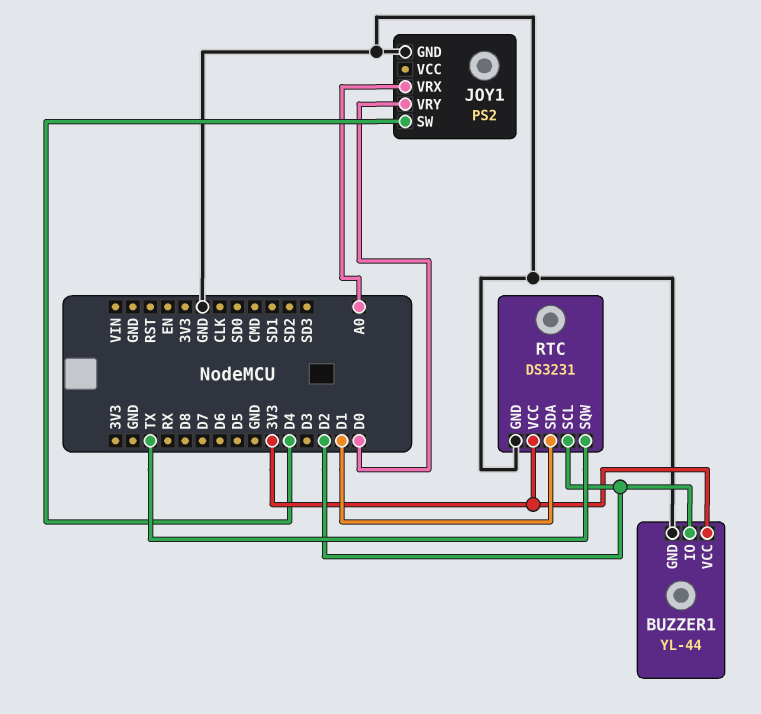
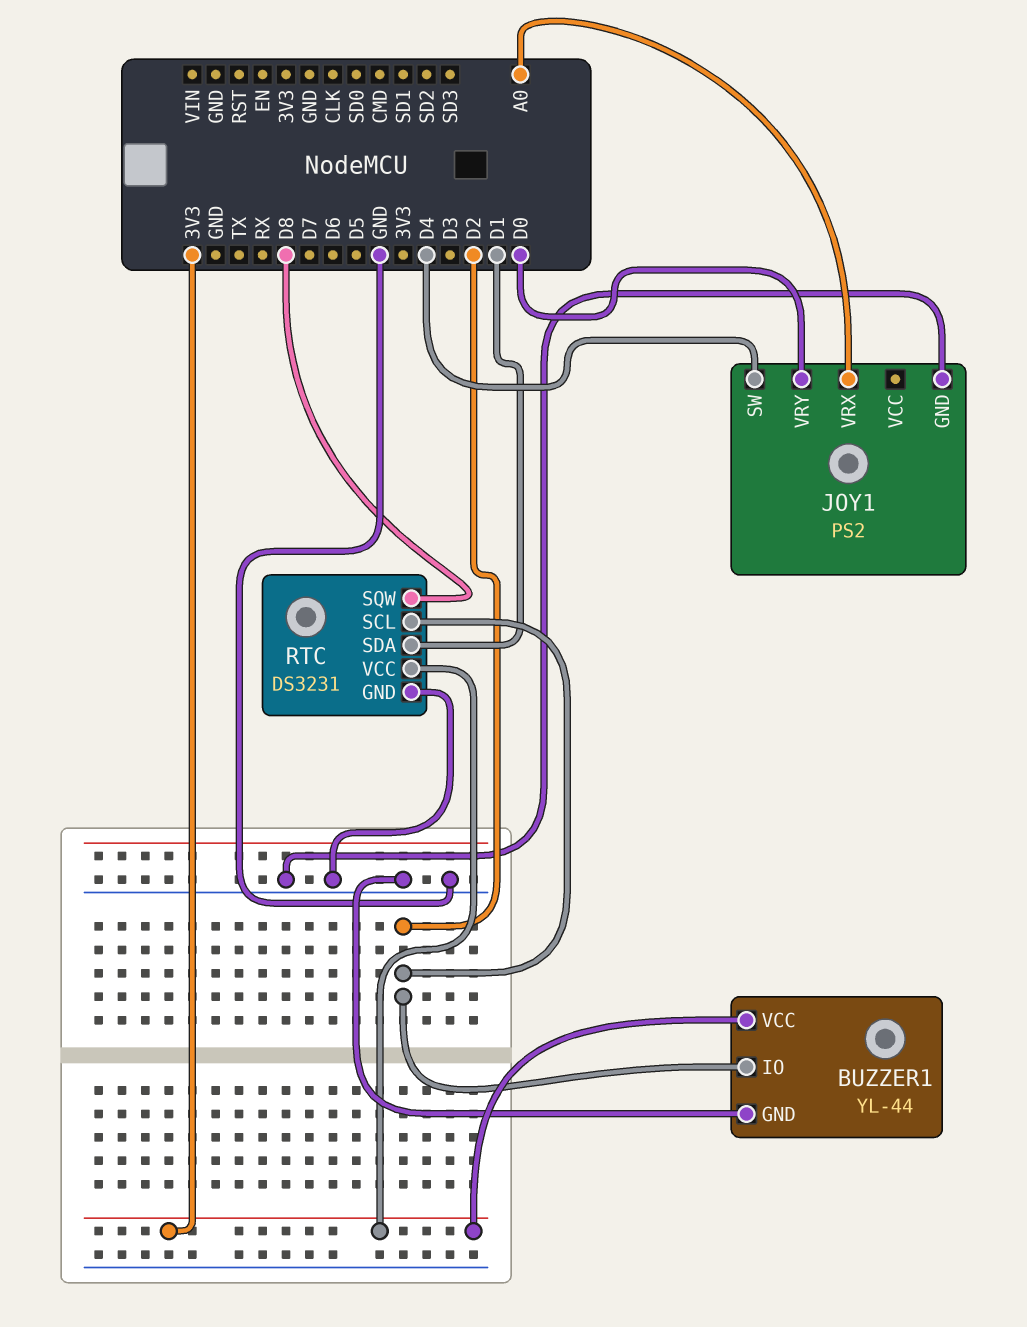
RTC pin SQW: TX -> D8

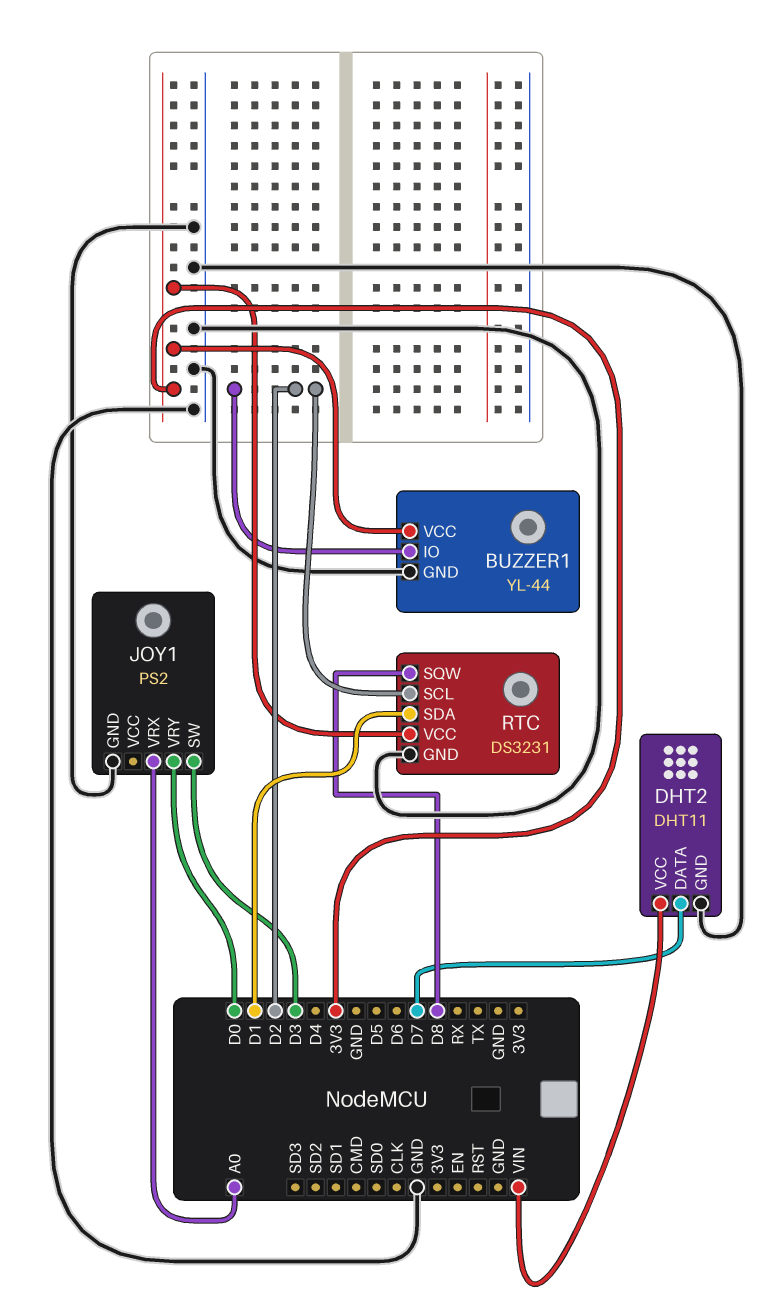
DHT2: none -> DHT11
DHT2 pin DATA: none -> D7
DHT2 pin GND: none -> GND
DHT2 pin VCC: none -> VIN
JOY1 pin SW: D4 -> D3

